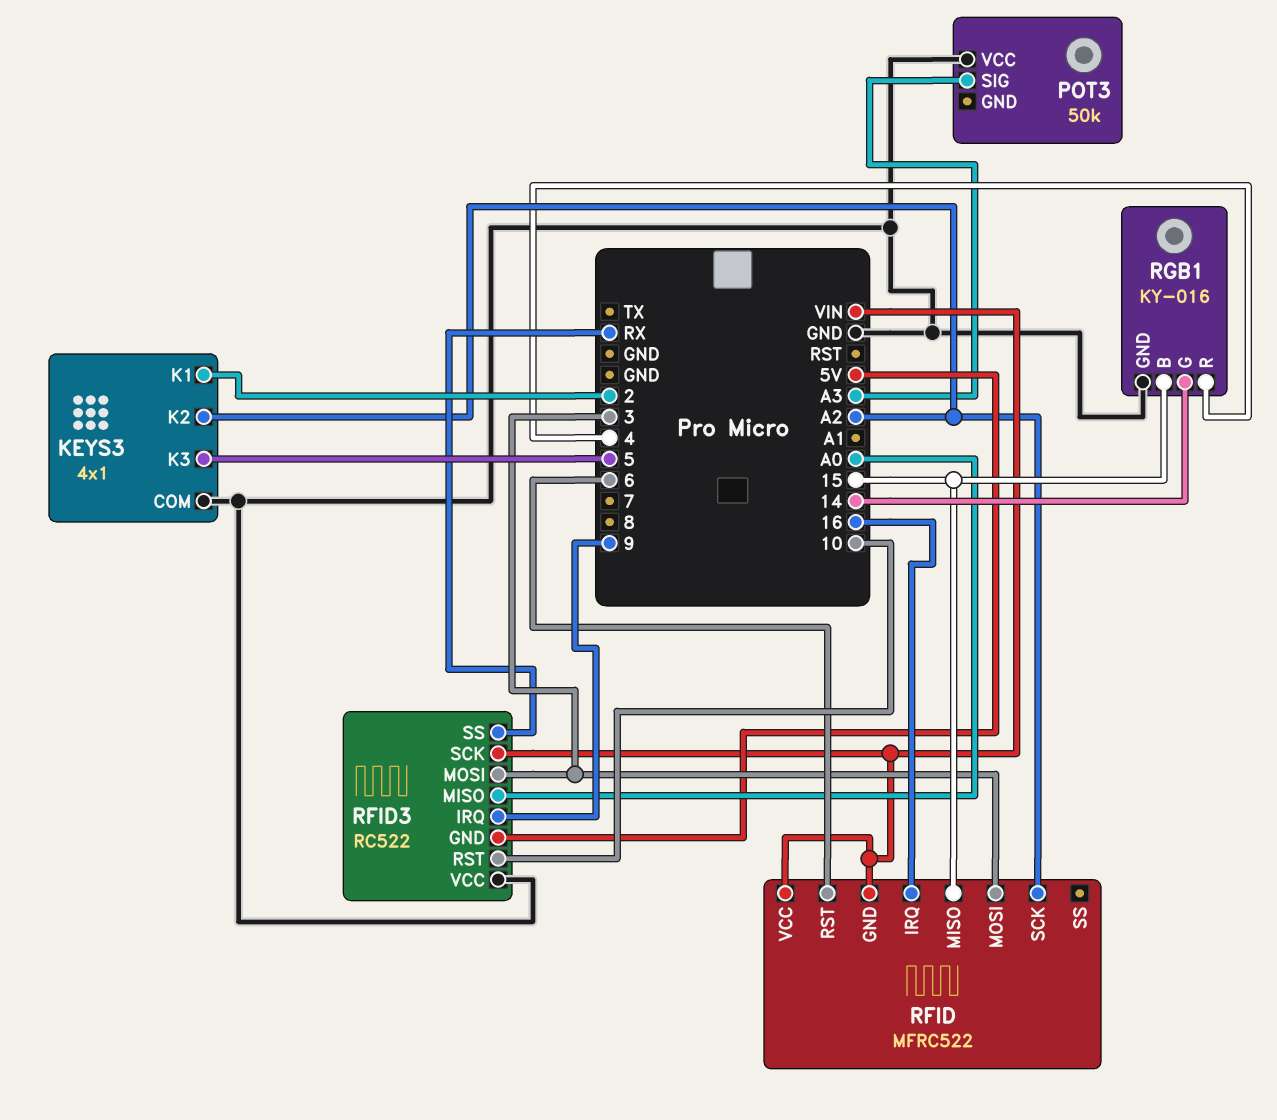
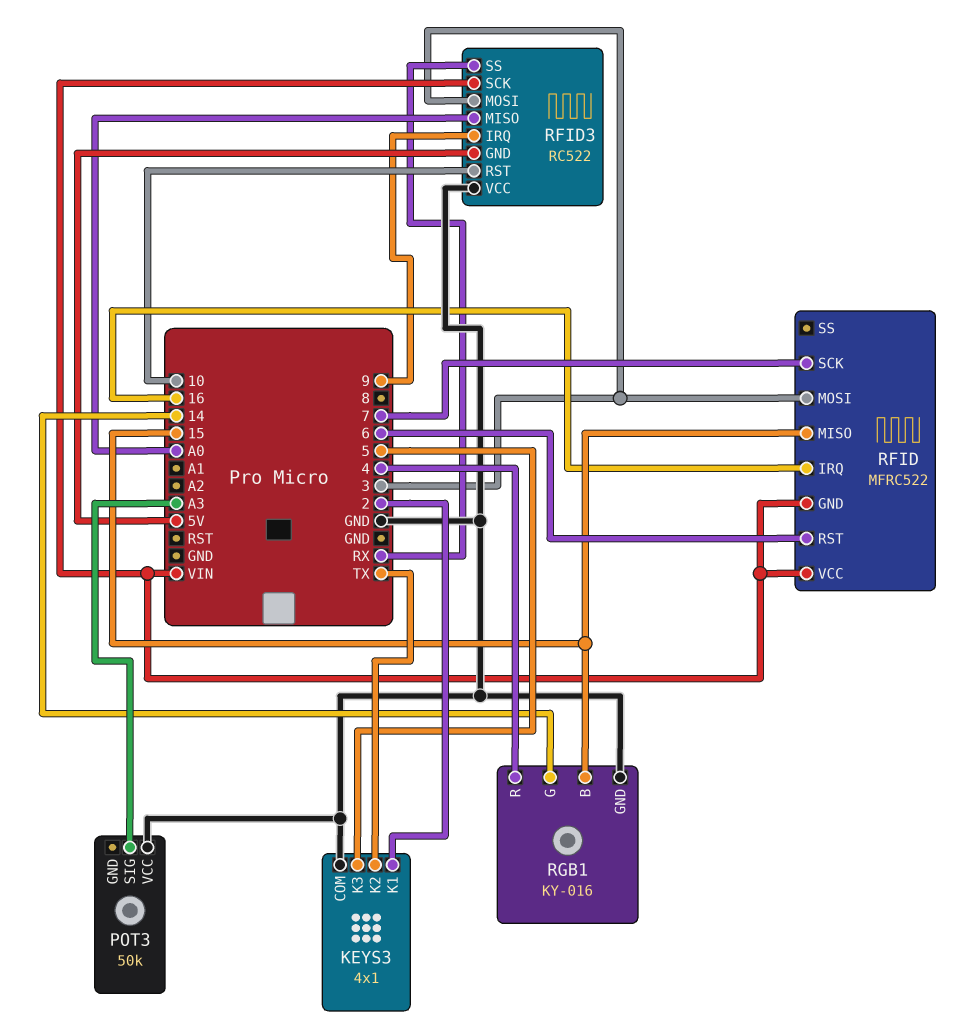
KEYS3 pin K2: A2 -> TX
RFID pin SCK: A2 -> 7

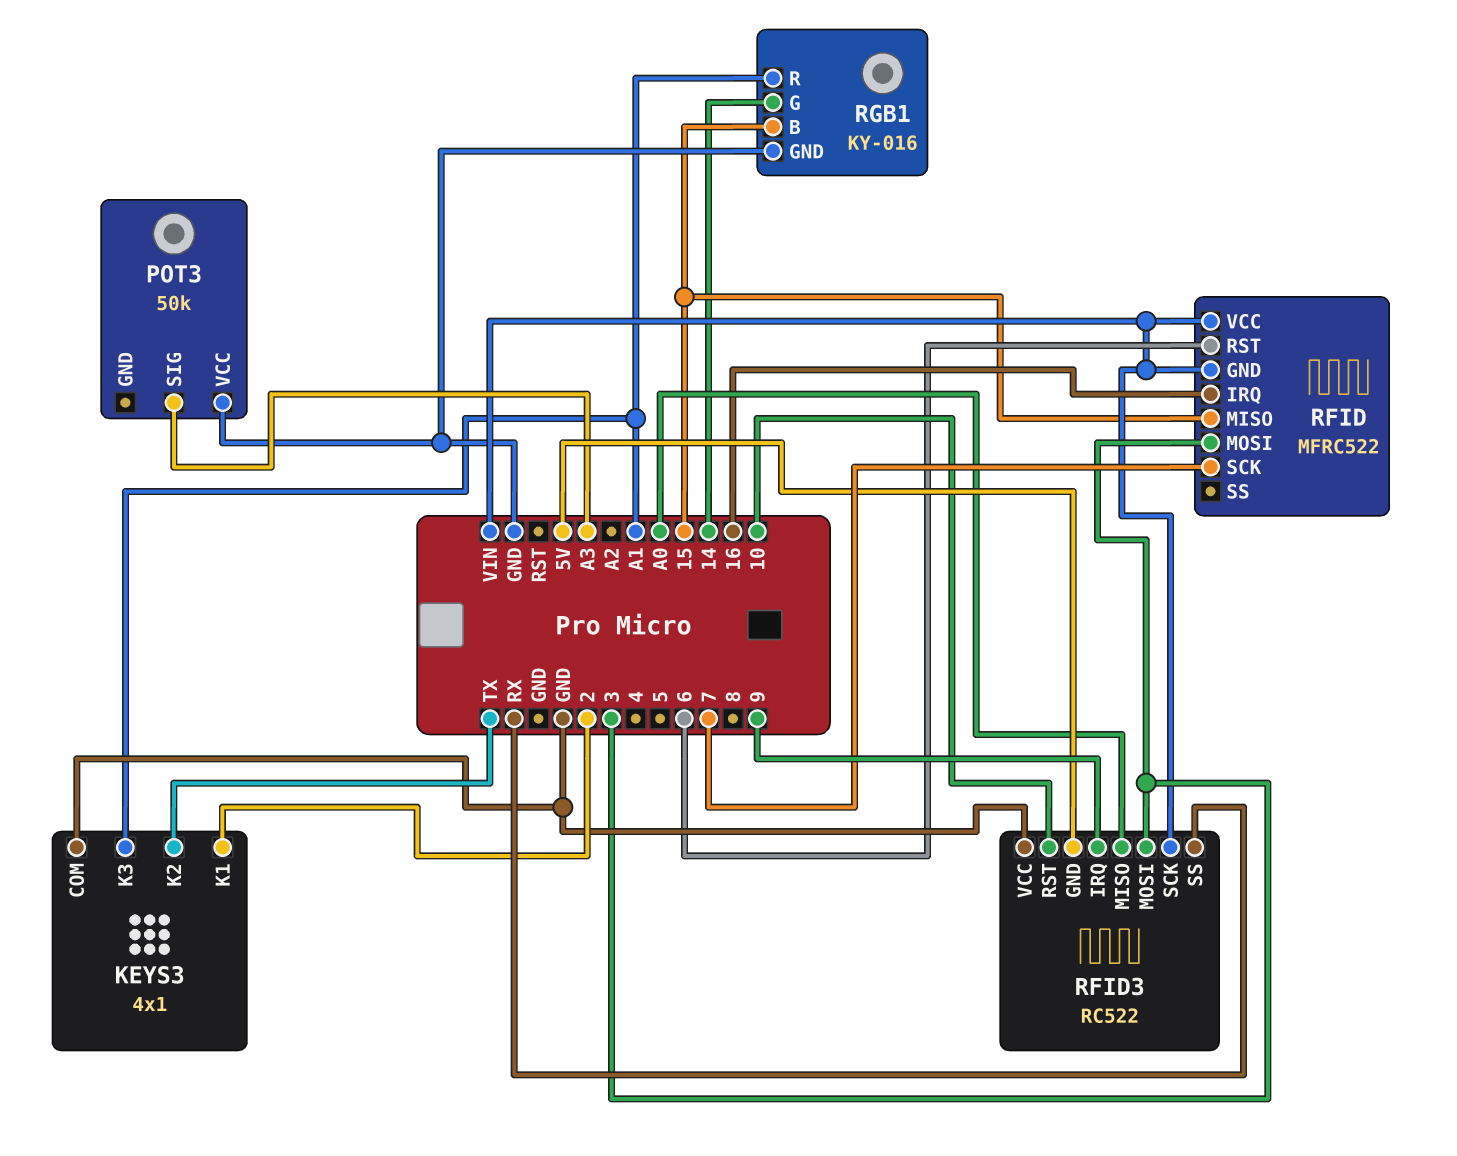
KEYS3 pin K3: 5 -> A1
RGB1 pin R: 4 -> A1

